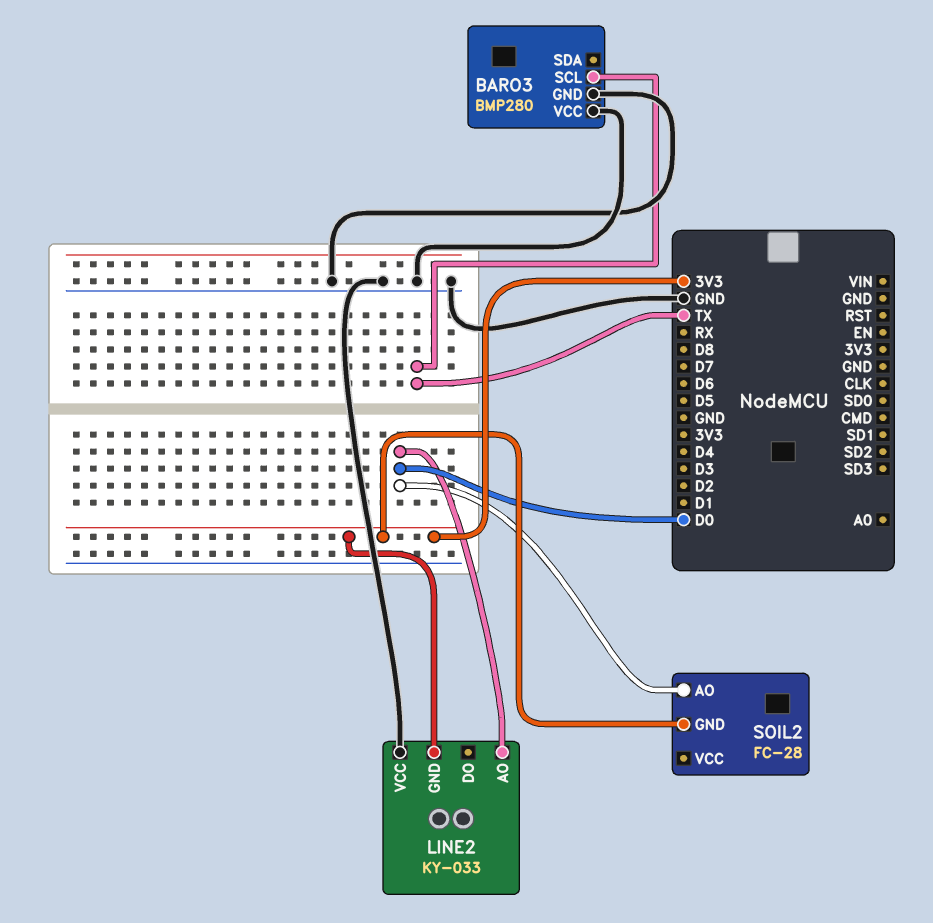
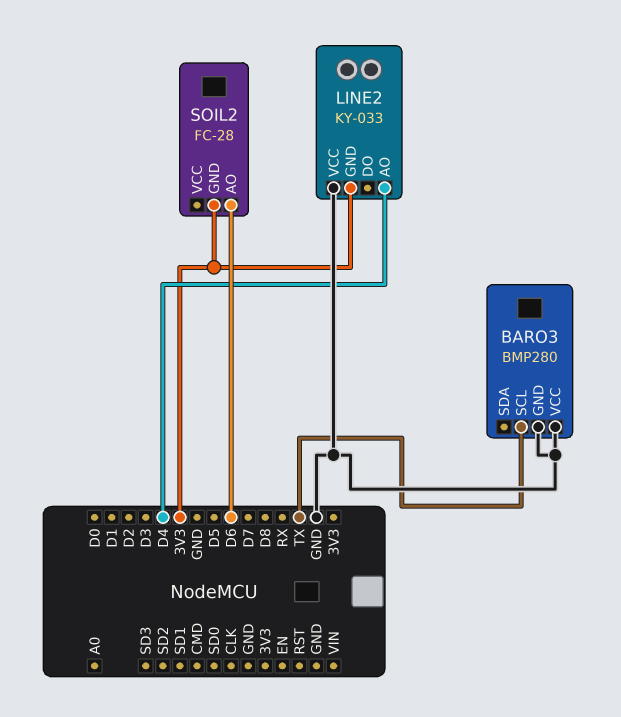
LINE2 pin AO: D0 -> D4
SOIL2 pin AO: D0 -> D6

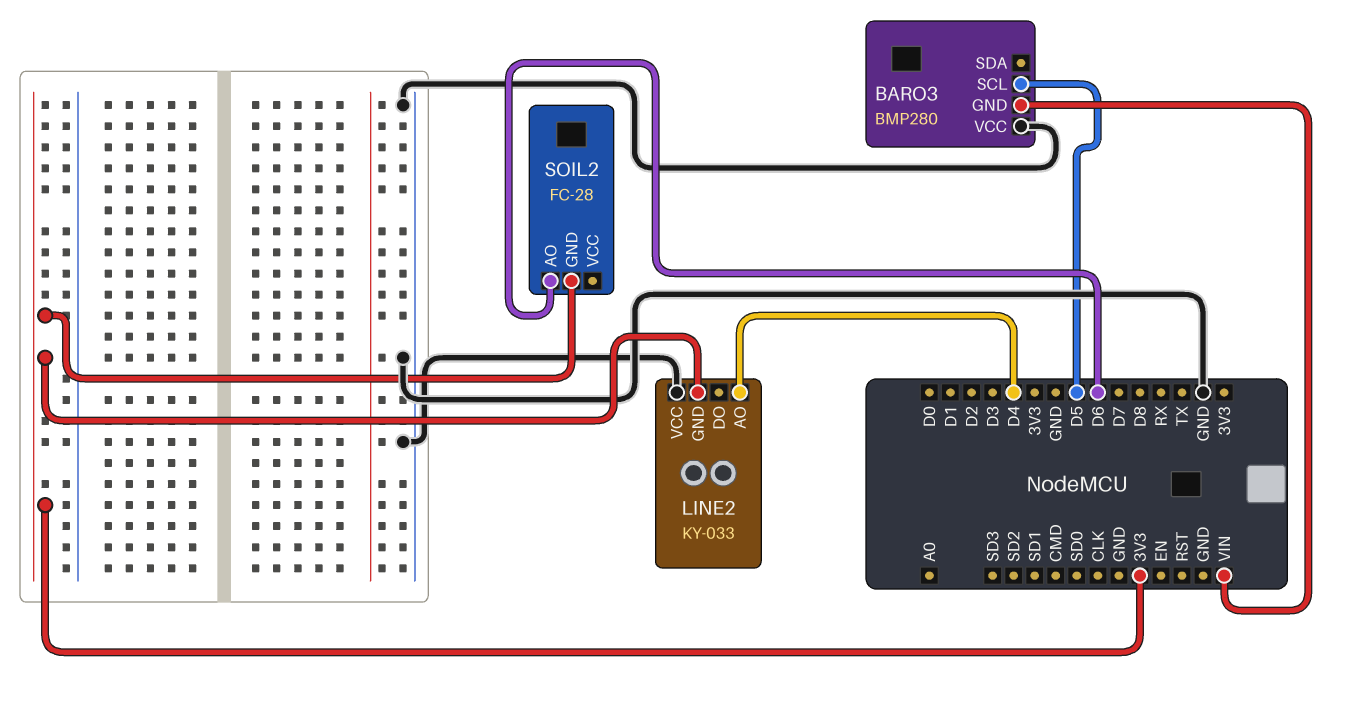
BARO3 pin GND: GND -> VIN
BARO3 pin SCL: TX -> D5

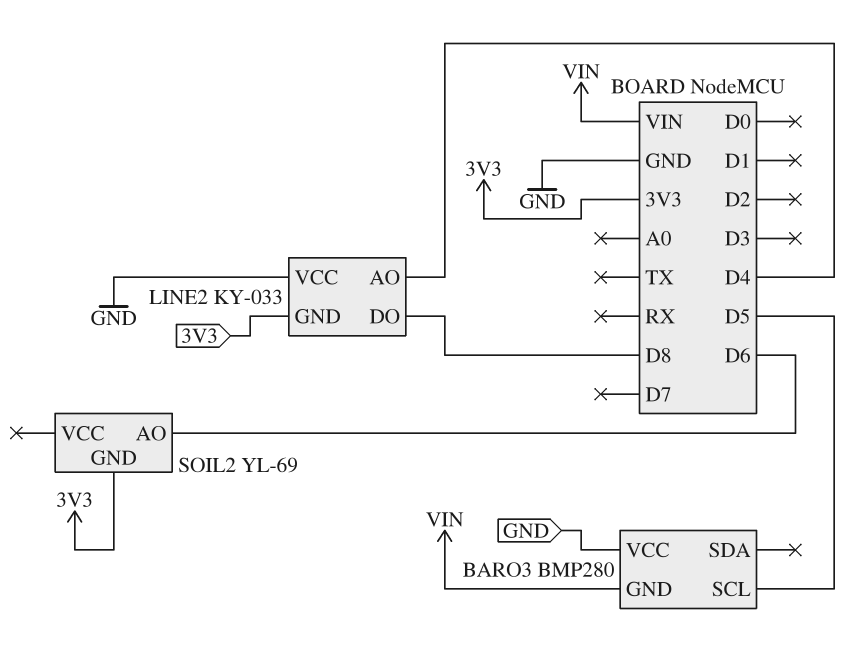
LINE2 pin DO: none -> D8
SOIL2: FC-28 -> YL-69

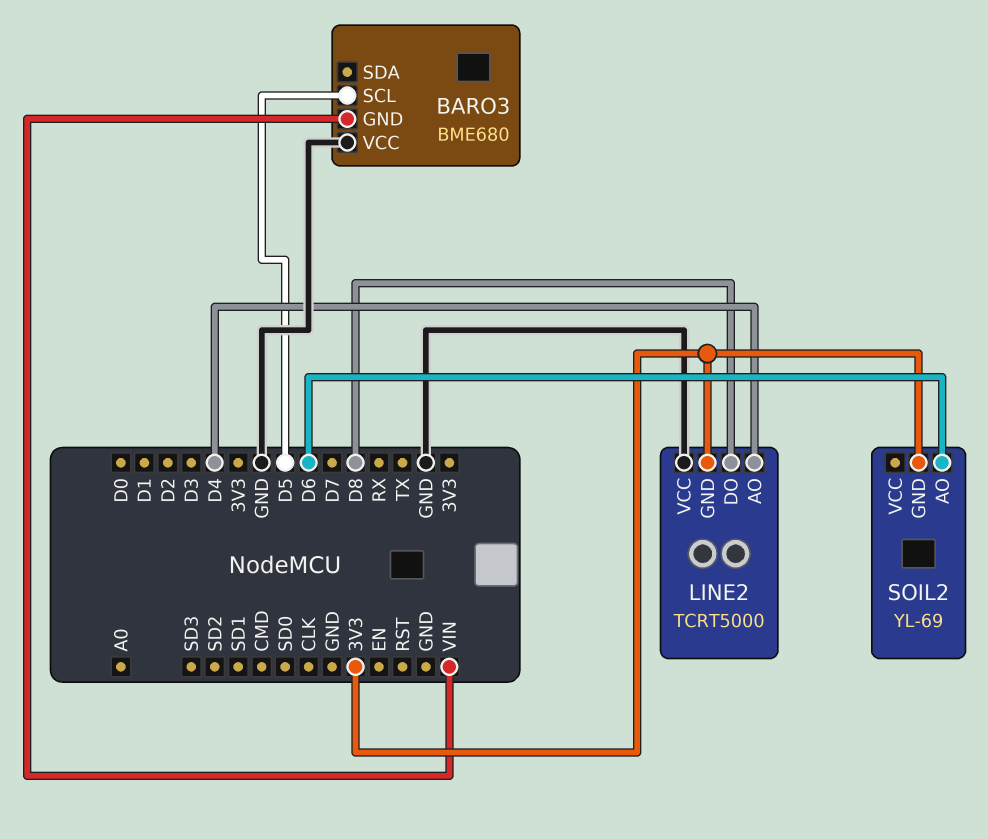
BARO3: BMP280 -> BME680
LINE2: KY-033 -> TCRT5000

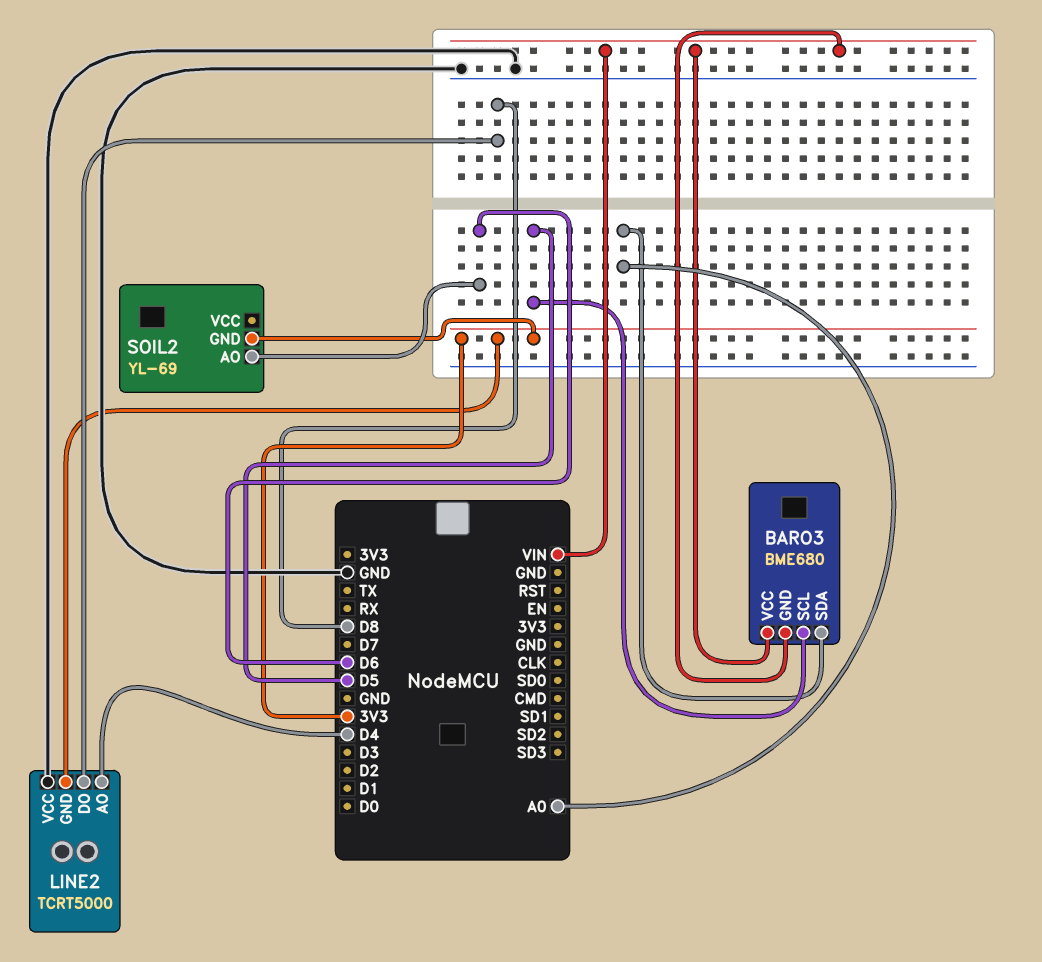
BARO3 pin SDA: none -> A0
BARO3 pin VCC: GND -> VIN

